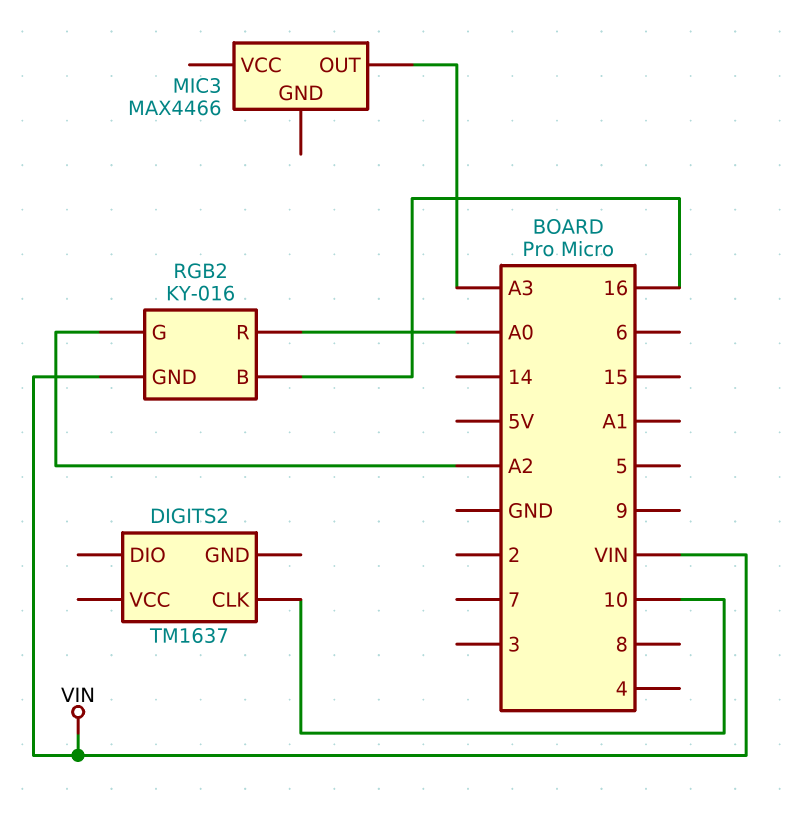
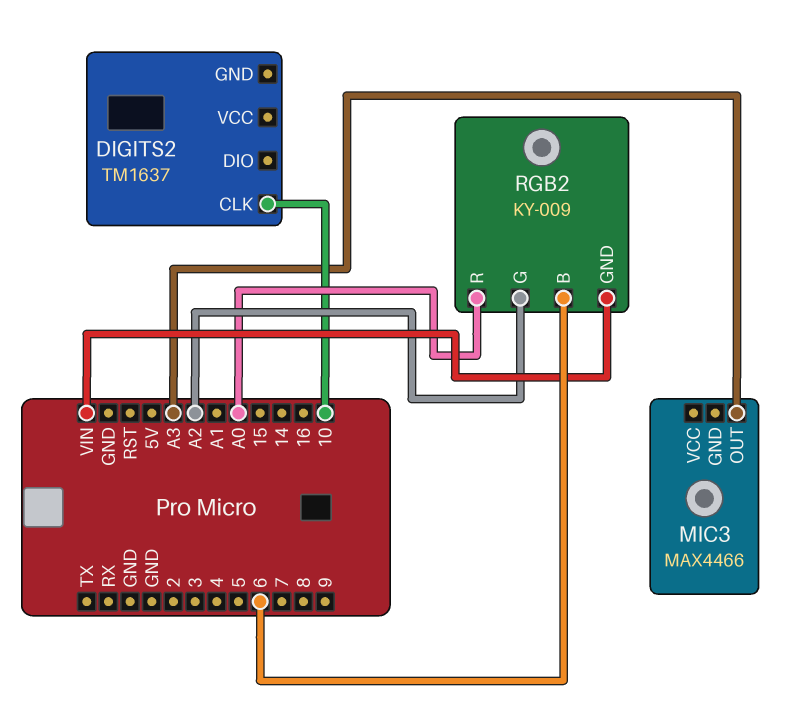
RGB2: KY-016 -> KY-009
RGB2 pin B: 16 -> 6

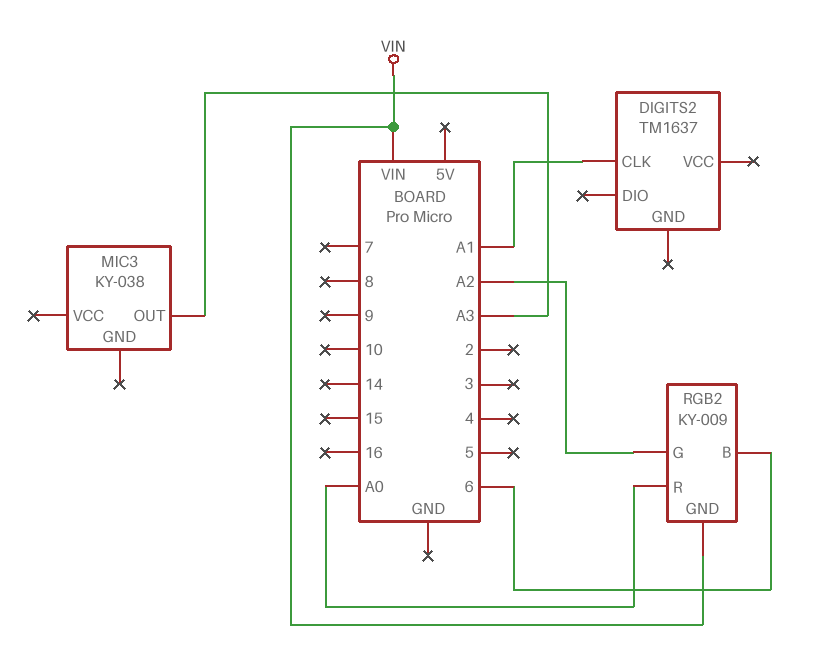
DIGITS2 pin CLK: 10 -> A1
MIC3: MAX4466 -> KY-038

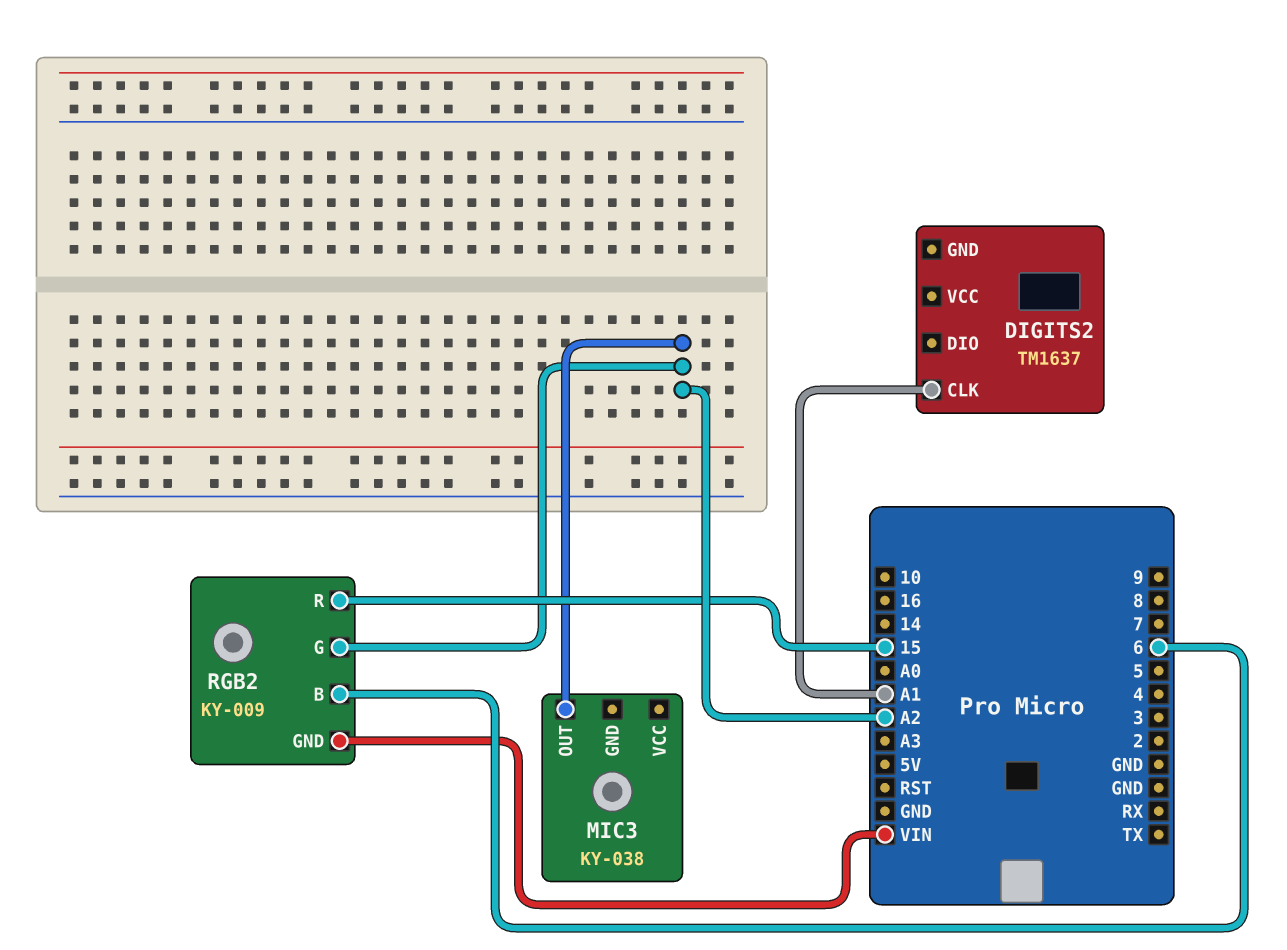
MIC3 pin OUT: A3 -> A2
RGB2 pin R: A0 -> 15

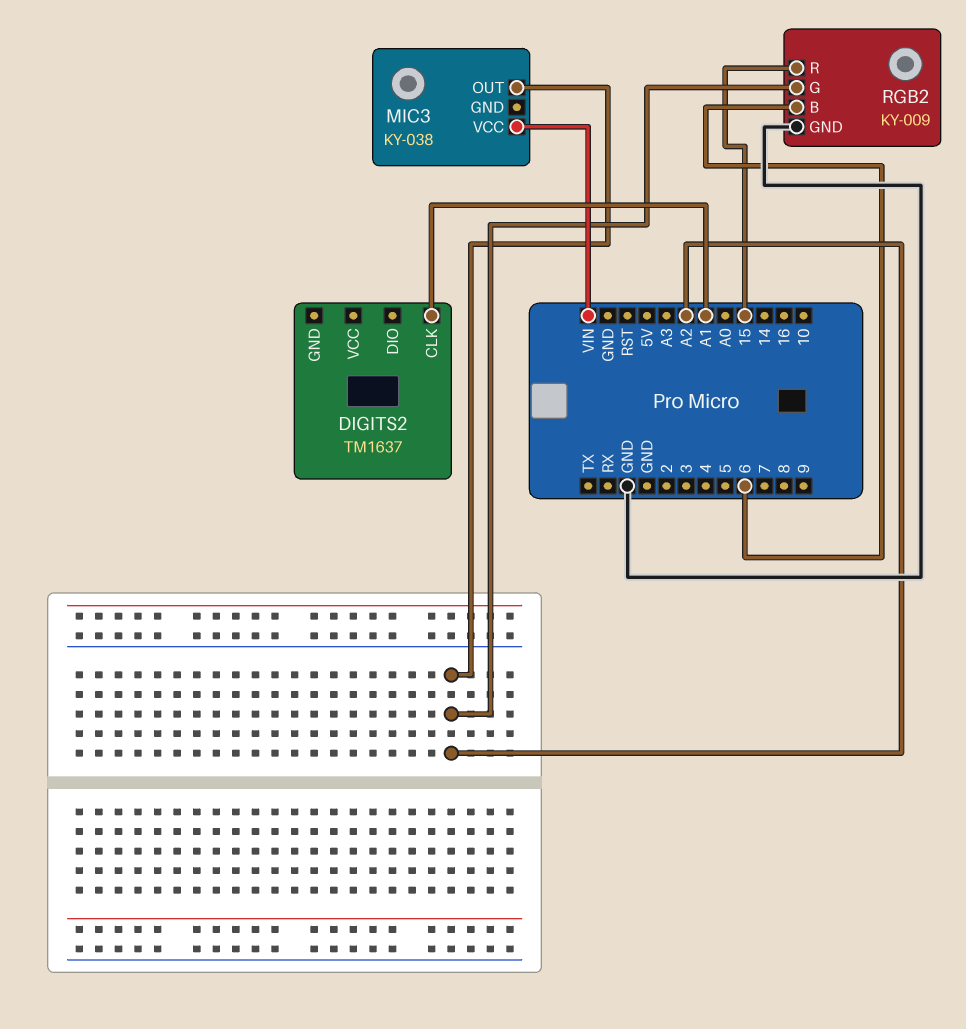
MIC3 pin VCC: none -> VIN
RGB2 pin GND: VIN -> GND

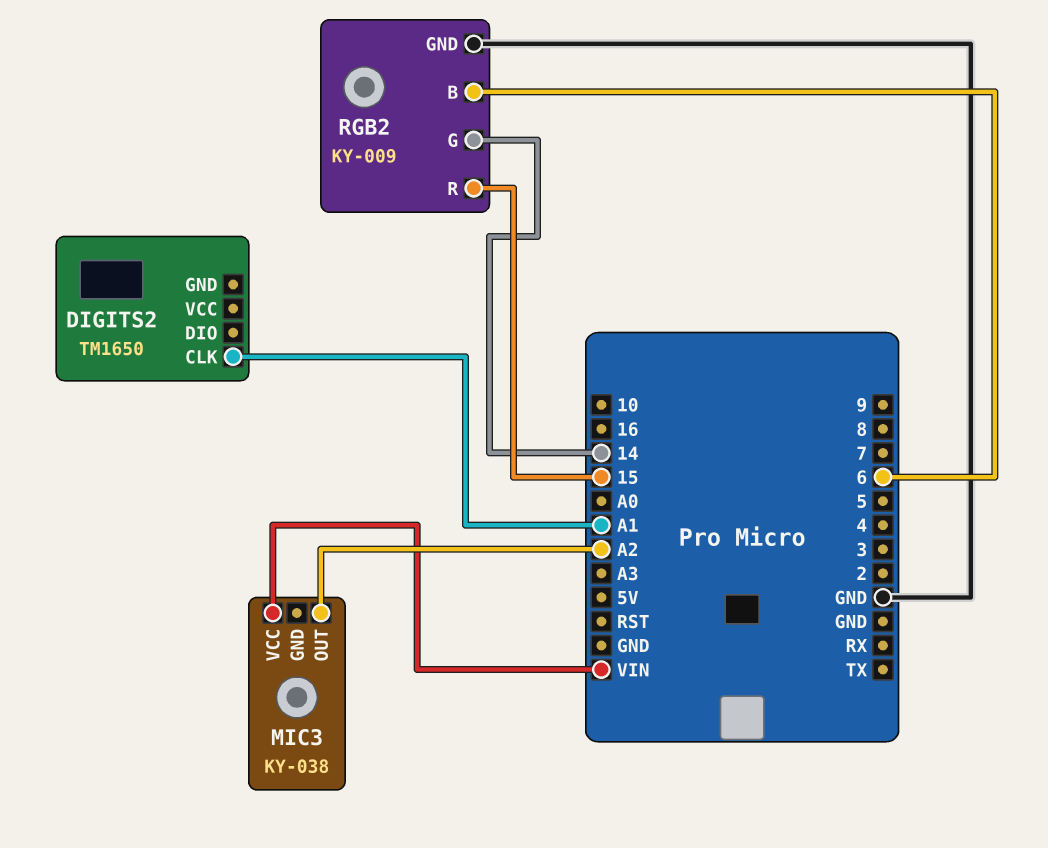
DIGITS2: TM1637 -> TM1650
RGB2 pin G: A2 -> 14

